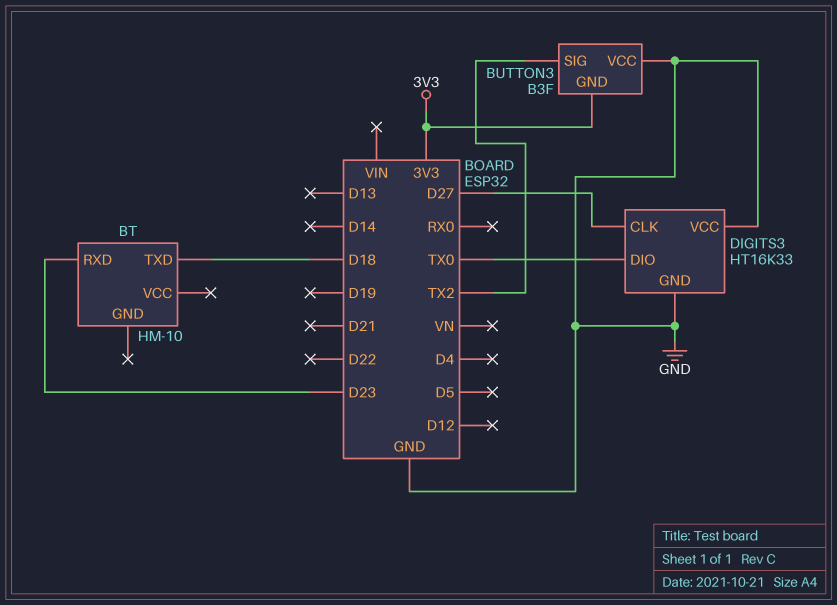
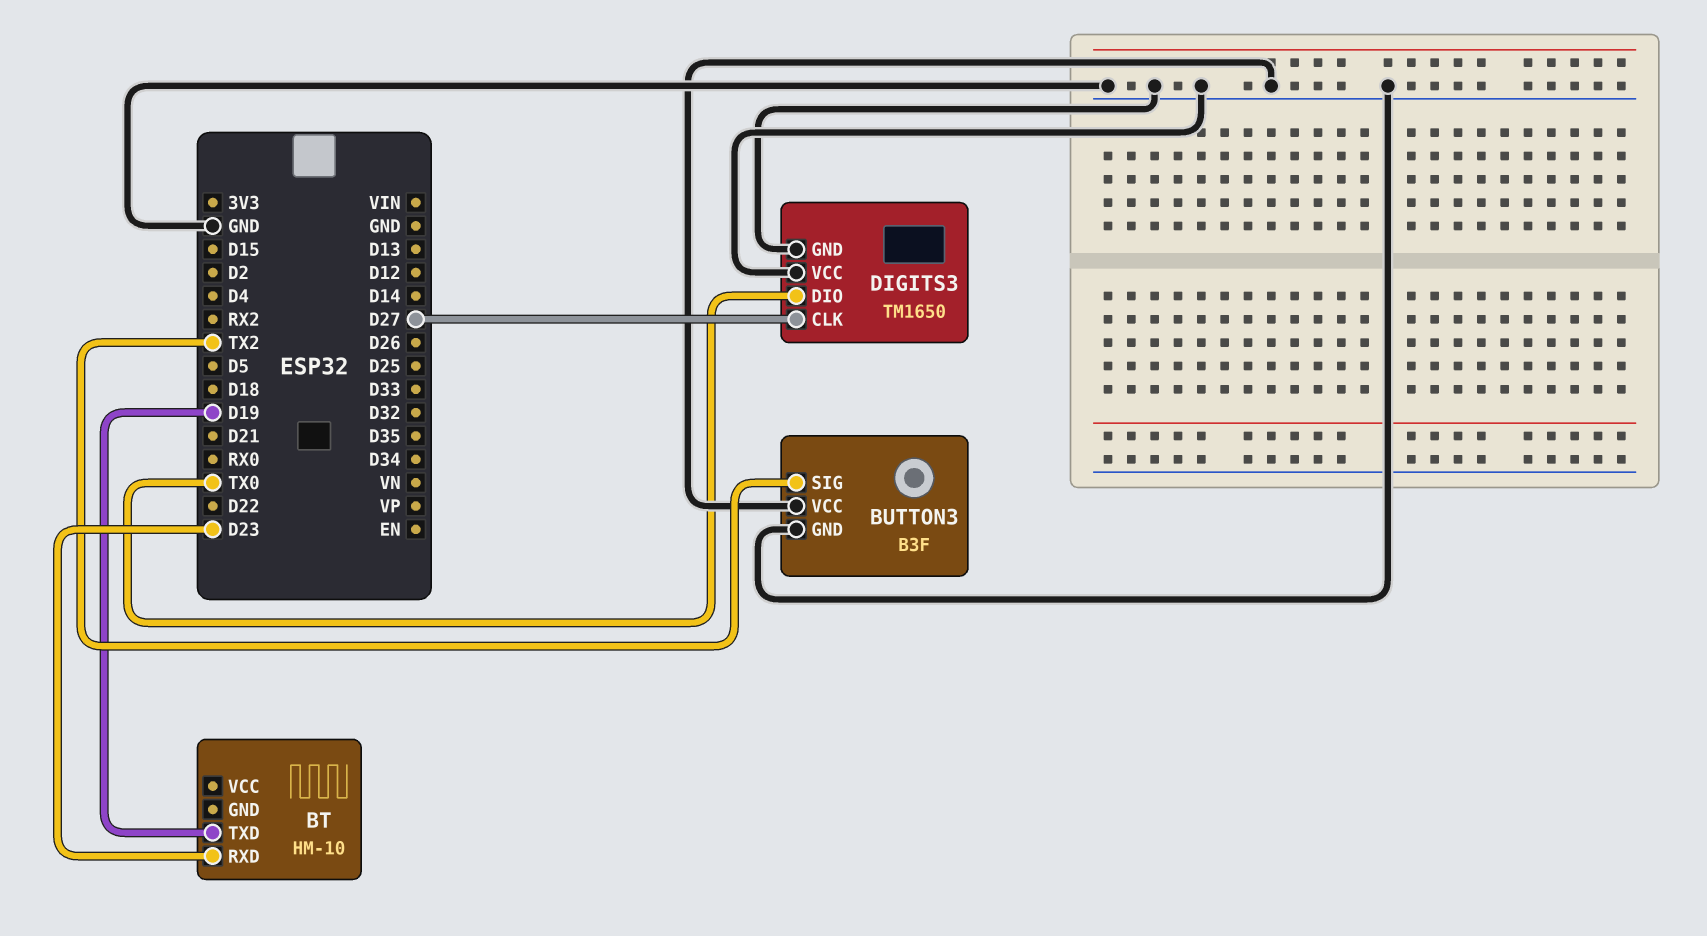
BT pin TXD: D18 -> D19
BUTTON3 pin GND: 3V3 -> GND
DIGITS3: HT16K33 -> TM1650

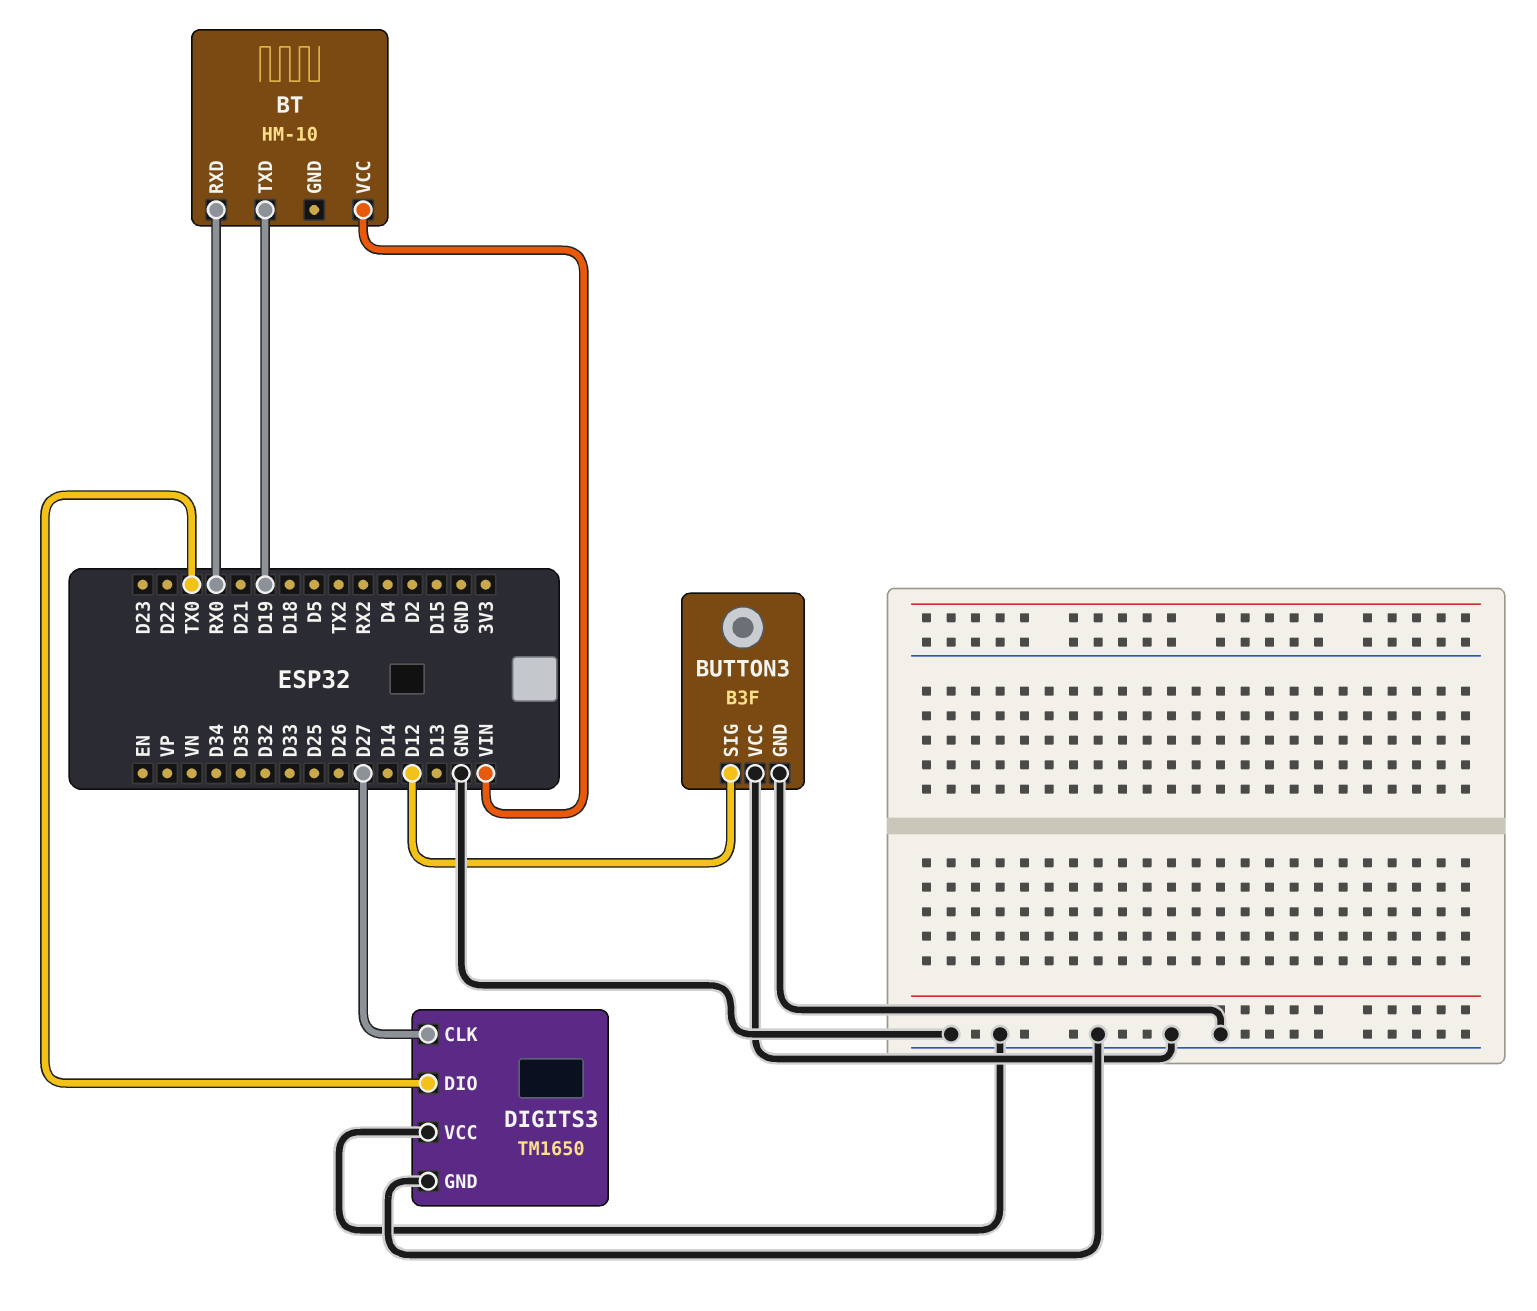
BT pin RXD: D23 -> RX0
BT pin VCC: none -> VIN
BUTTON3 pin SIG: TX2 -> D12

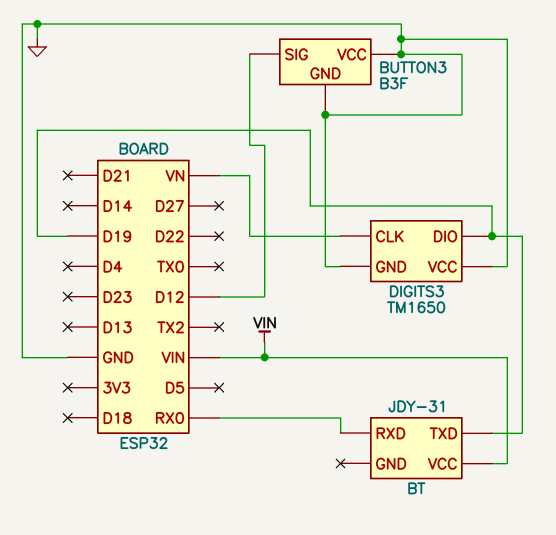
BT: HM-10 -> JDY-31
DIGITS3 pin CLK: D27 -> VN
DIGITS3 pin DIO: TX0 -> D19

